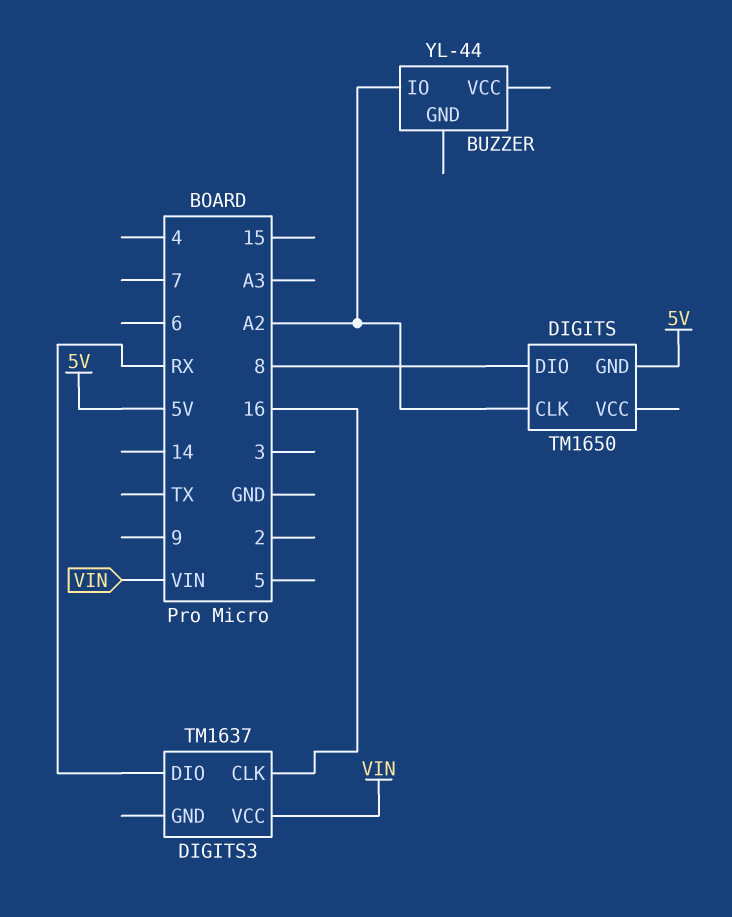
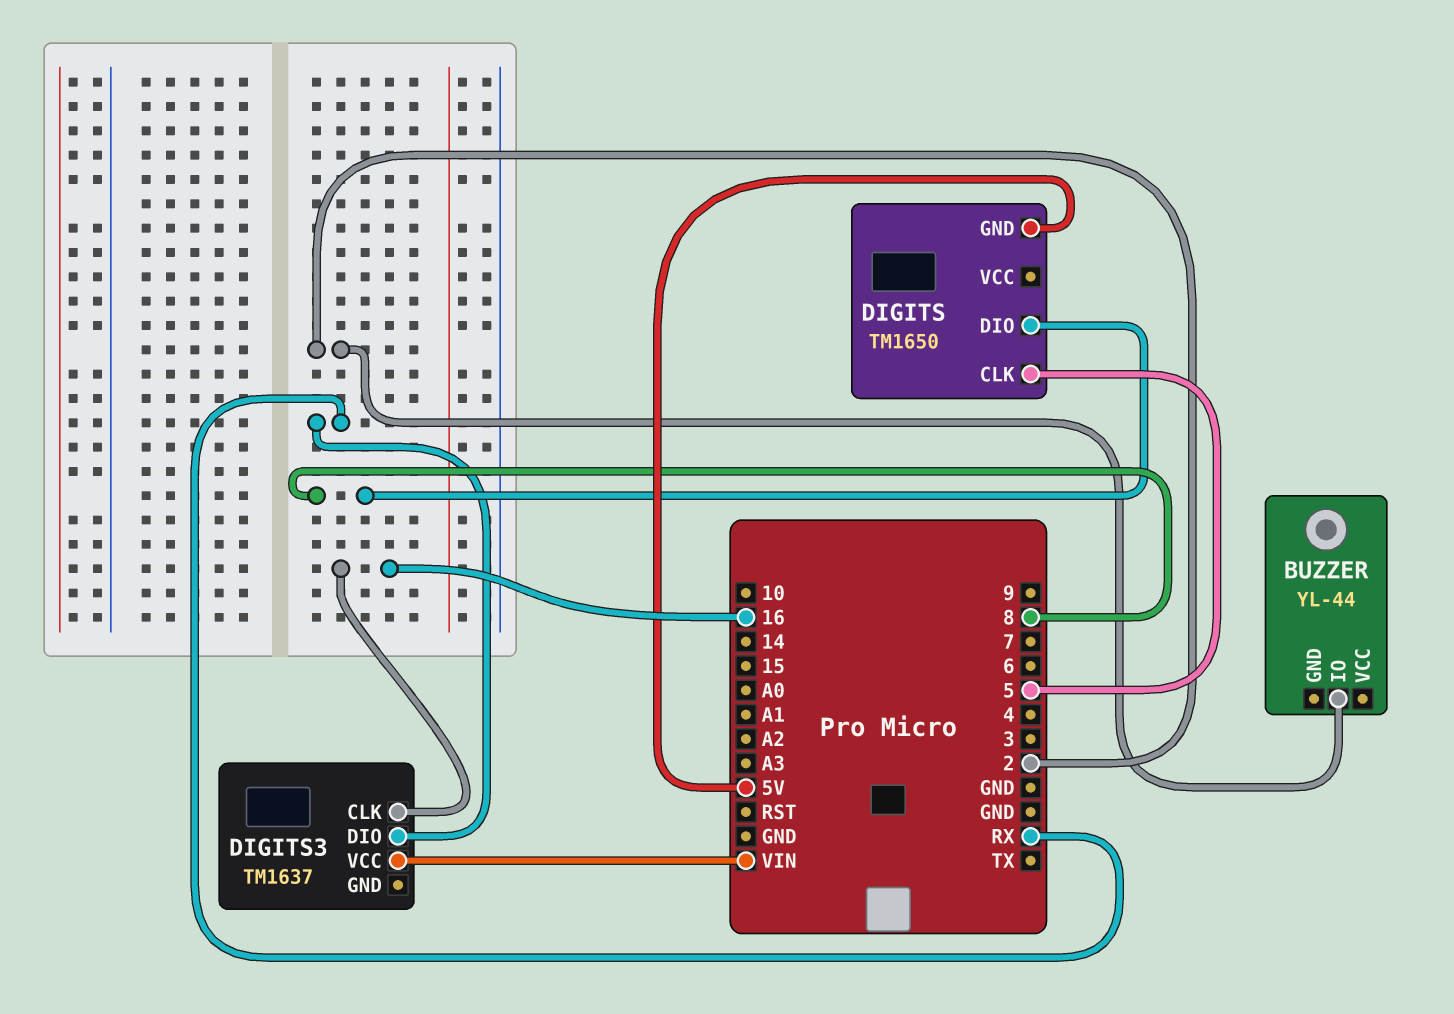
BUZZER pin IO: A2 -> 2
DIGITS pin CLK: A2 -> 5

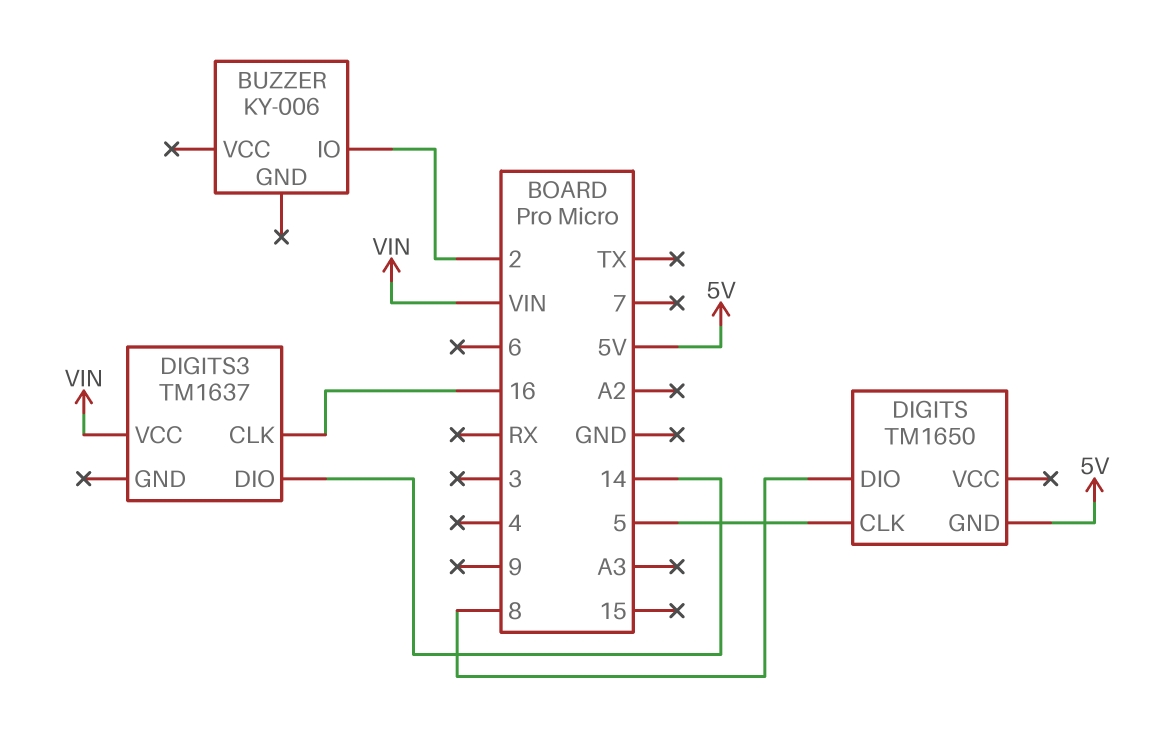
BUZZER: YL-44 -> KY-006
DIGITS3 pin DIO: RX -> 14

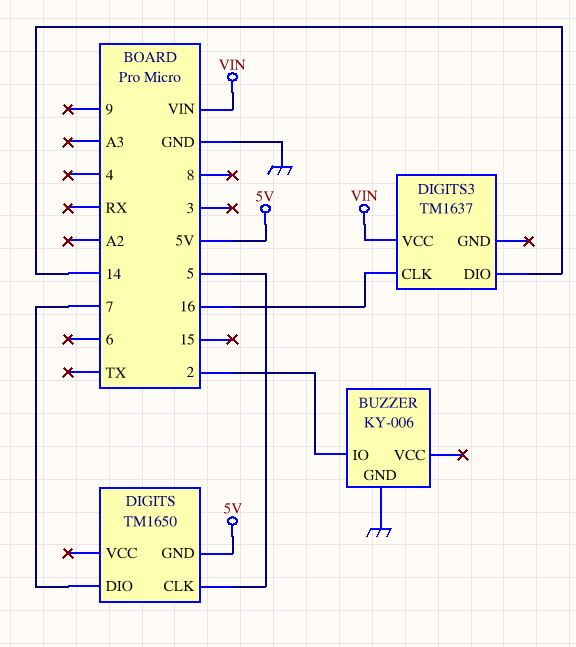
BUZZER pin GND: none -> GND
DIGITS pin DIO: 8 -> 7

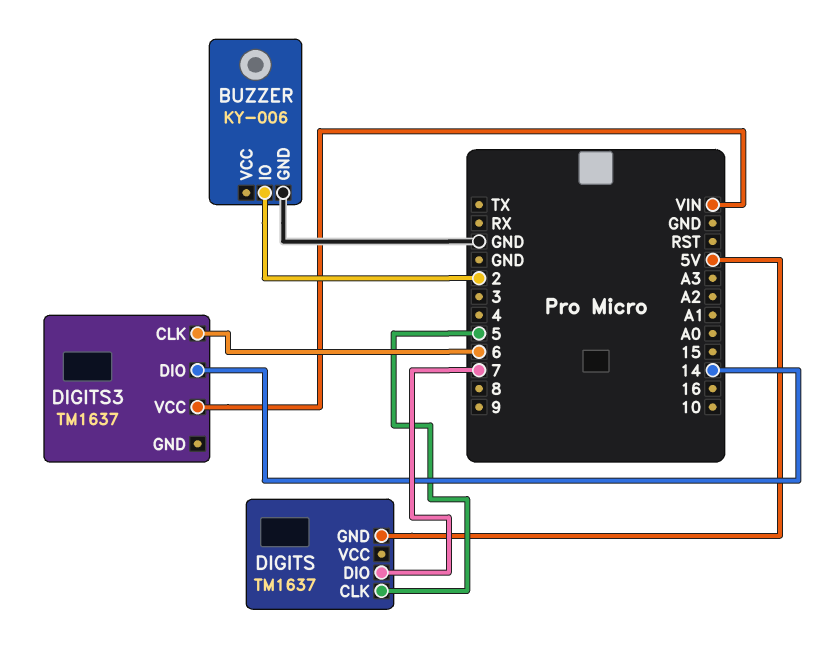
DIGITS: TM1650 -> TM1637
DIGITS3 pin CLK: 16 -> 6

